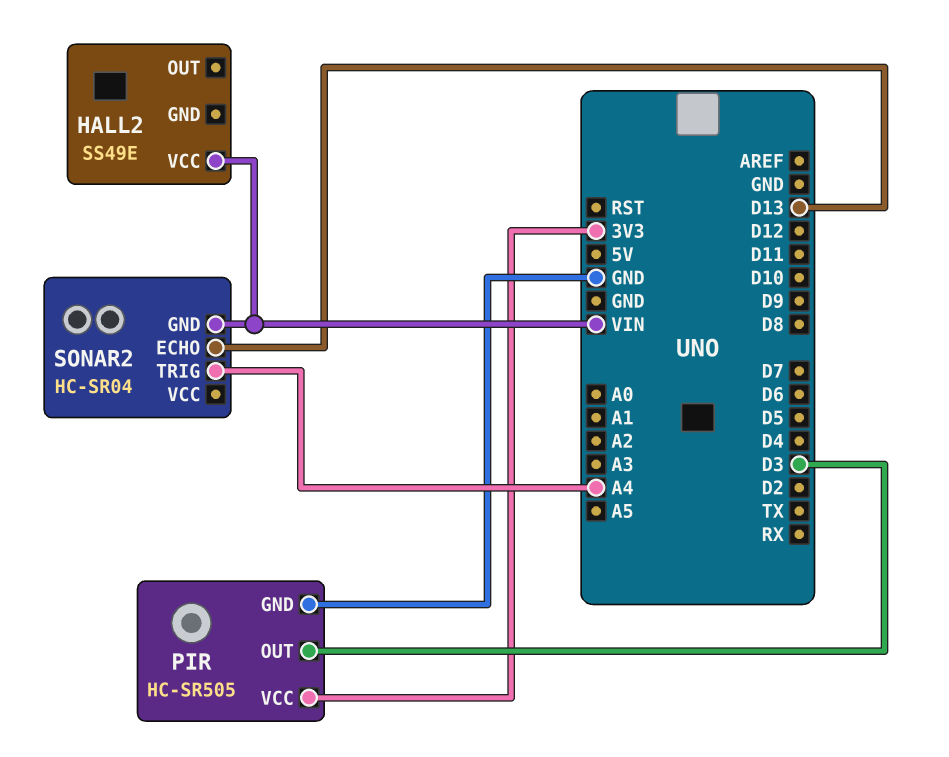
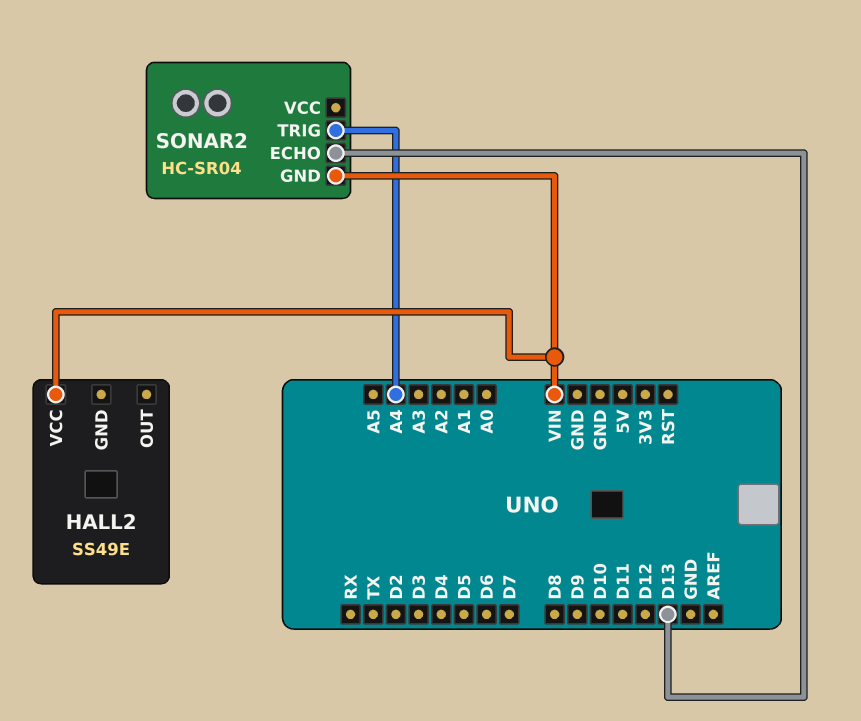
PIR: HC-SR505 -> none
PIR pin GND: GND -> none
PIR pin OUT: D3 -> none
PIR pin VCC: 3V3 -> none

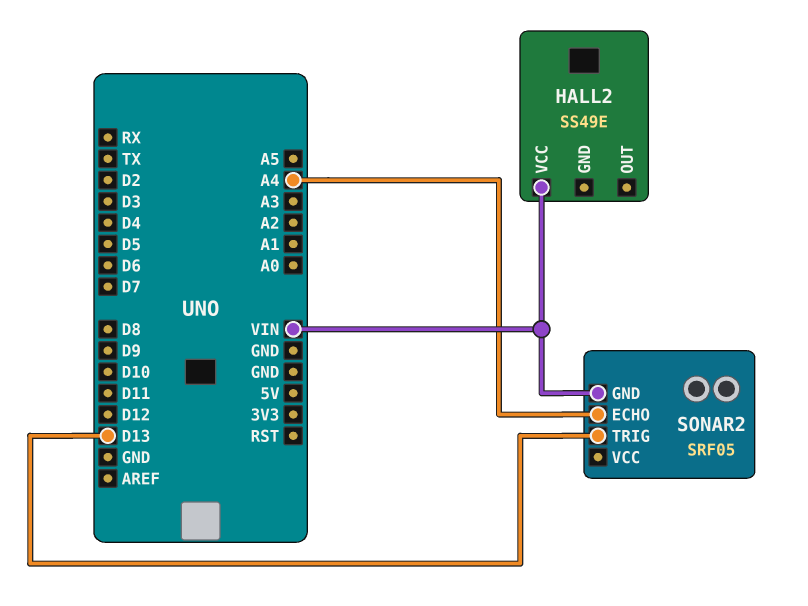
SONAR2: HC-SR04 -> SRF05
SONAR2 pin ECHO: D13 -> A4
SONAR2 pin TRIG: A4 -> D13

